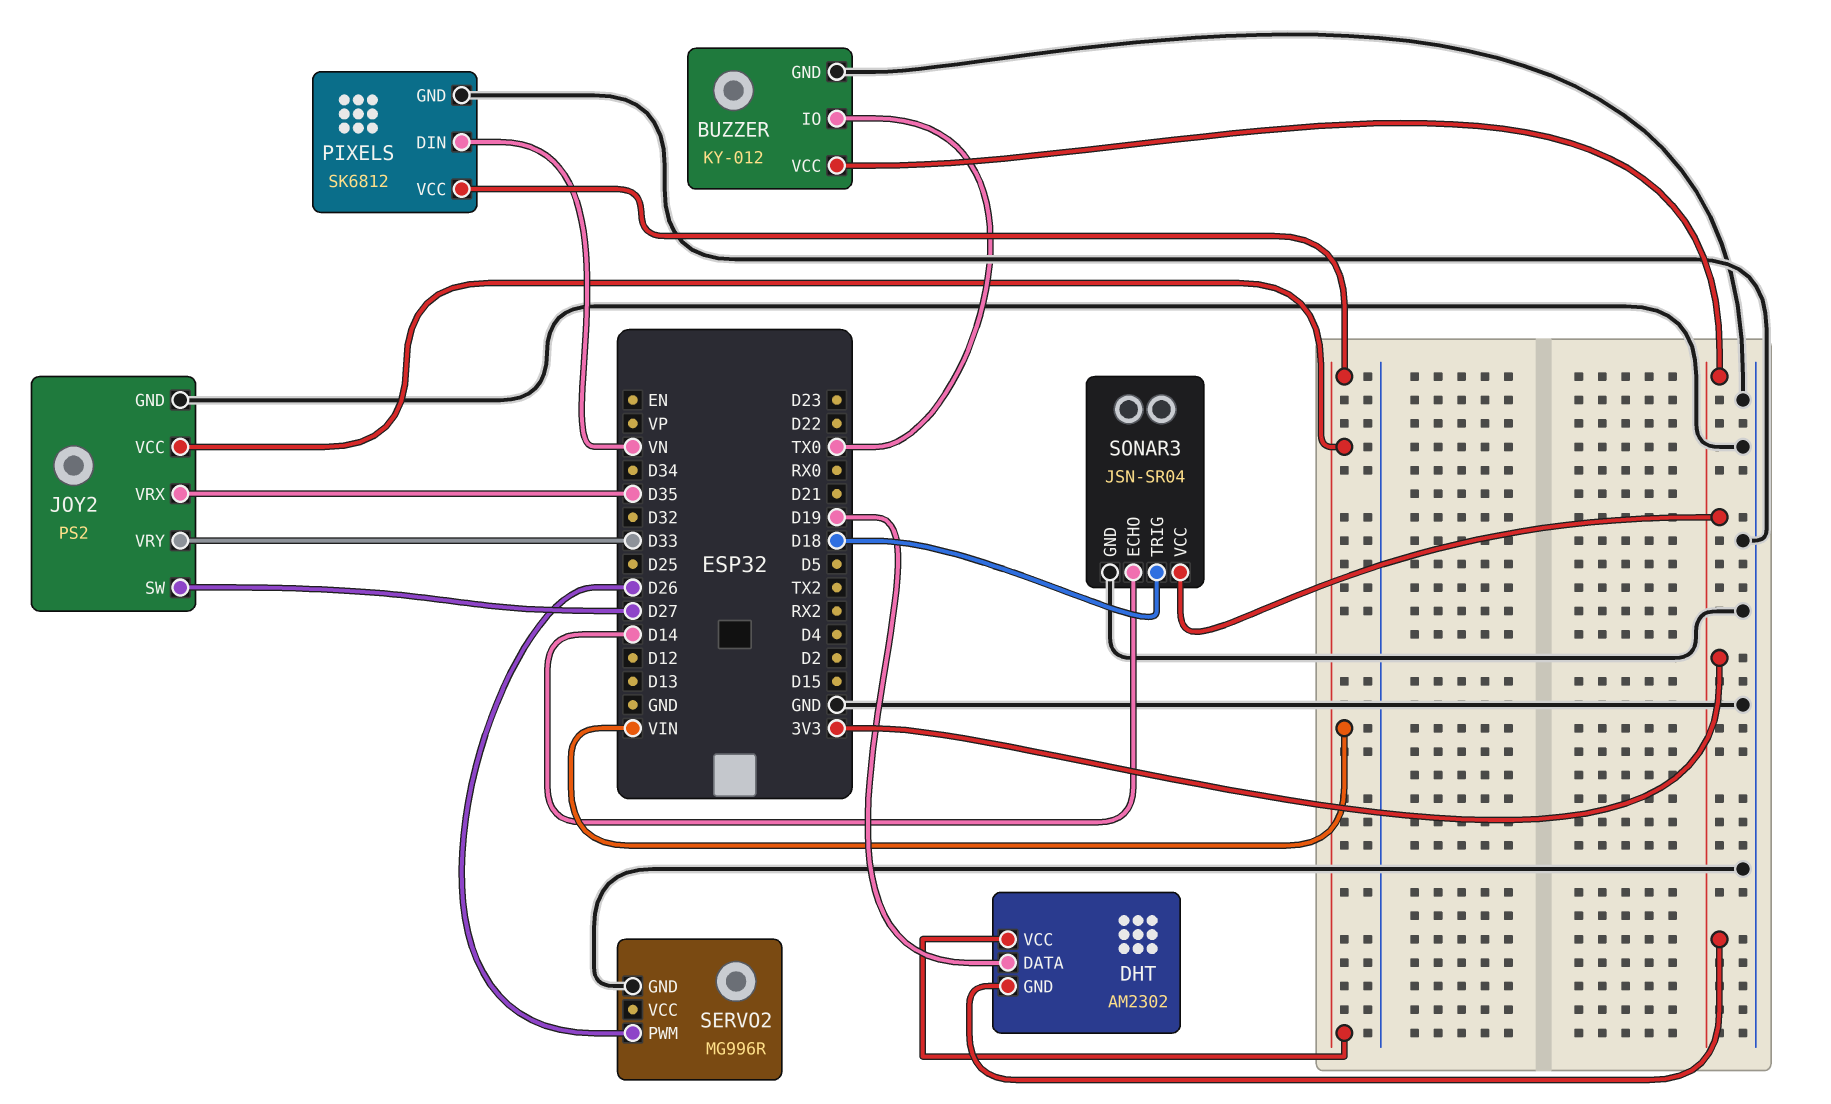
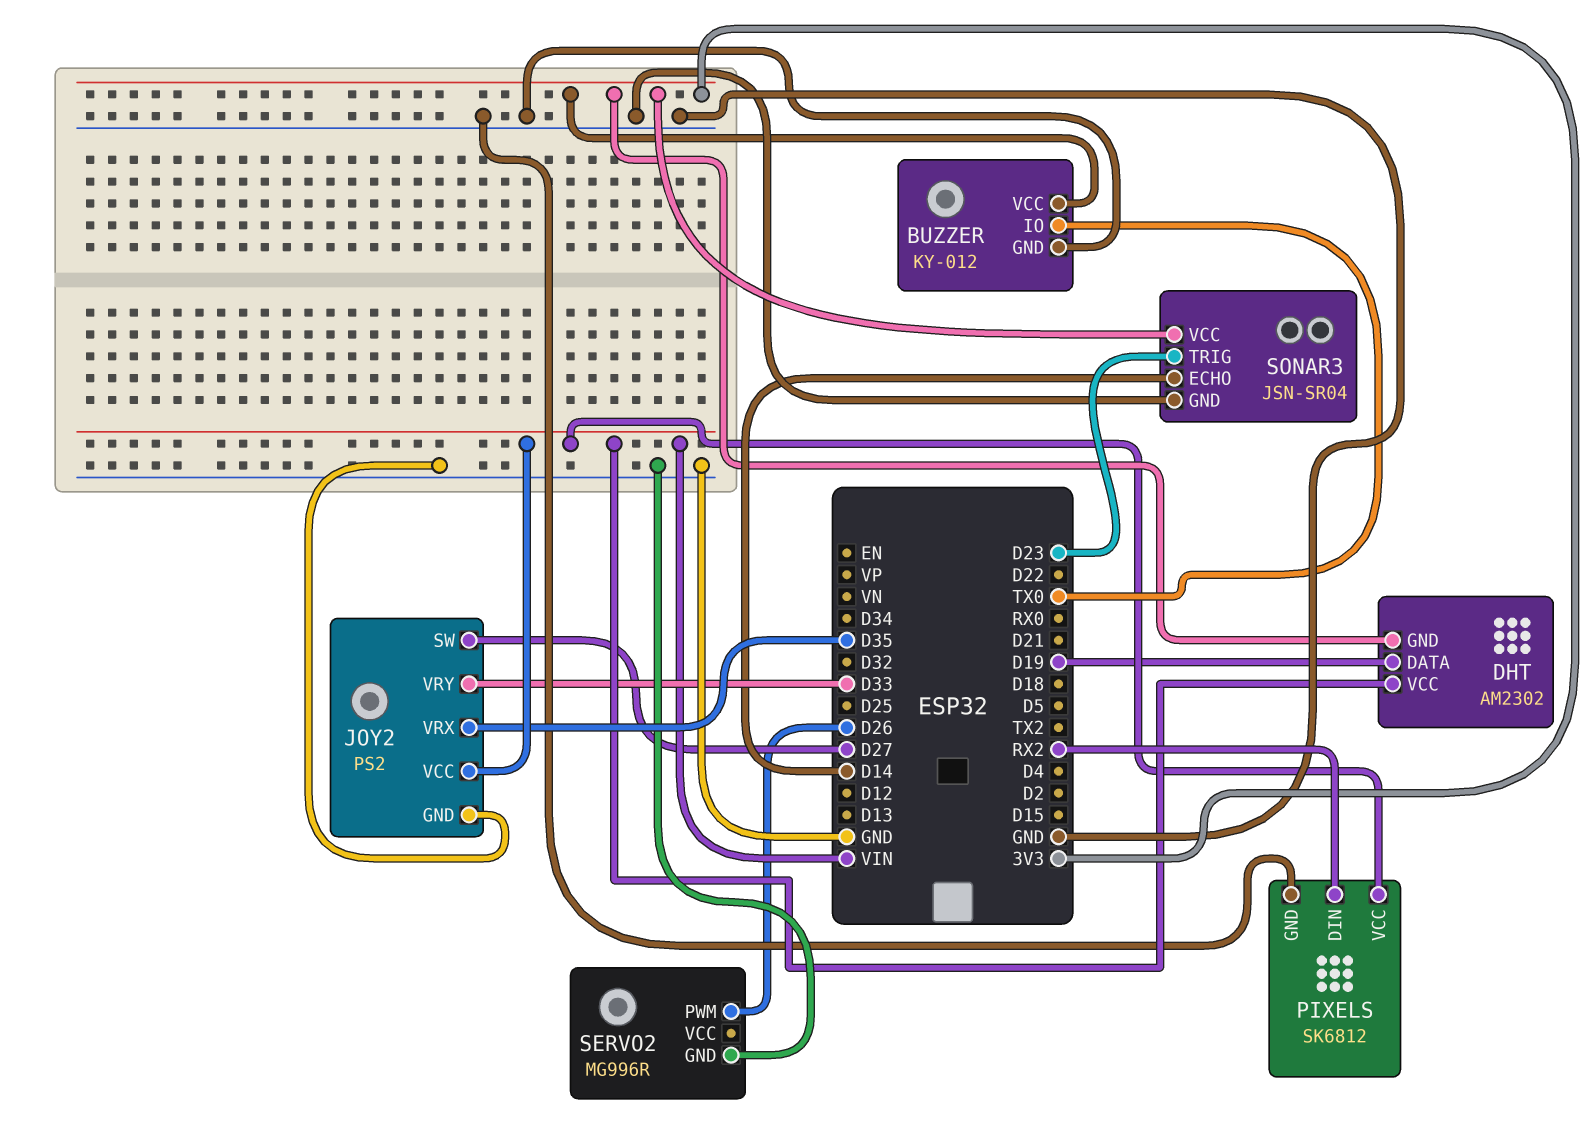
PIXELS pin DIN: VN -> RX2
SONAR3 pin TRIG: D18 -> D23

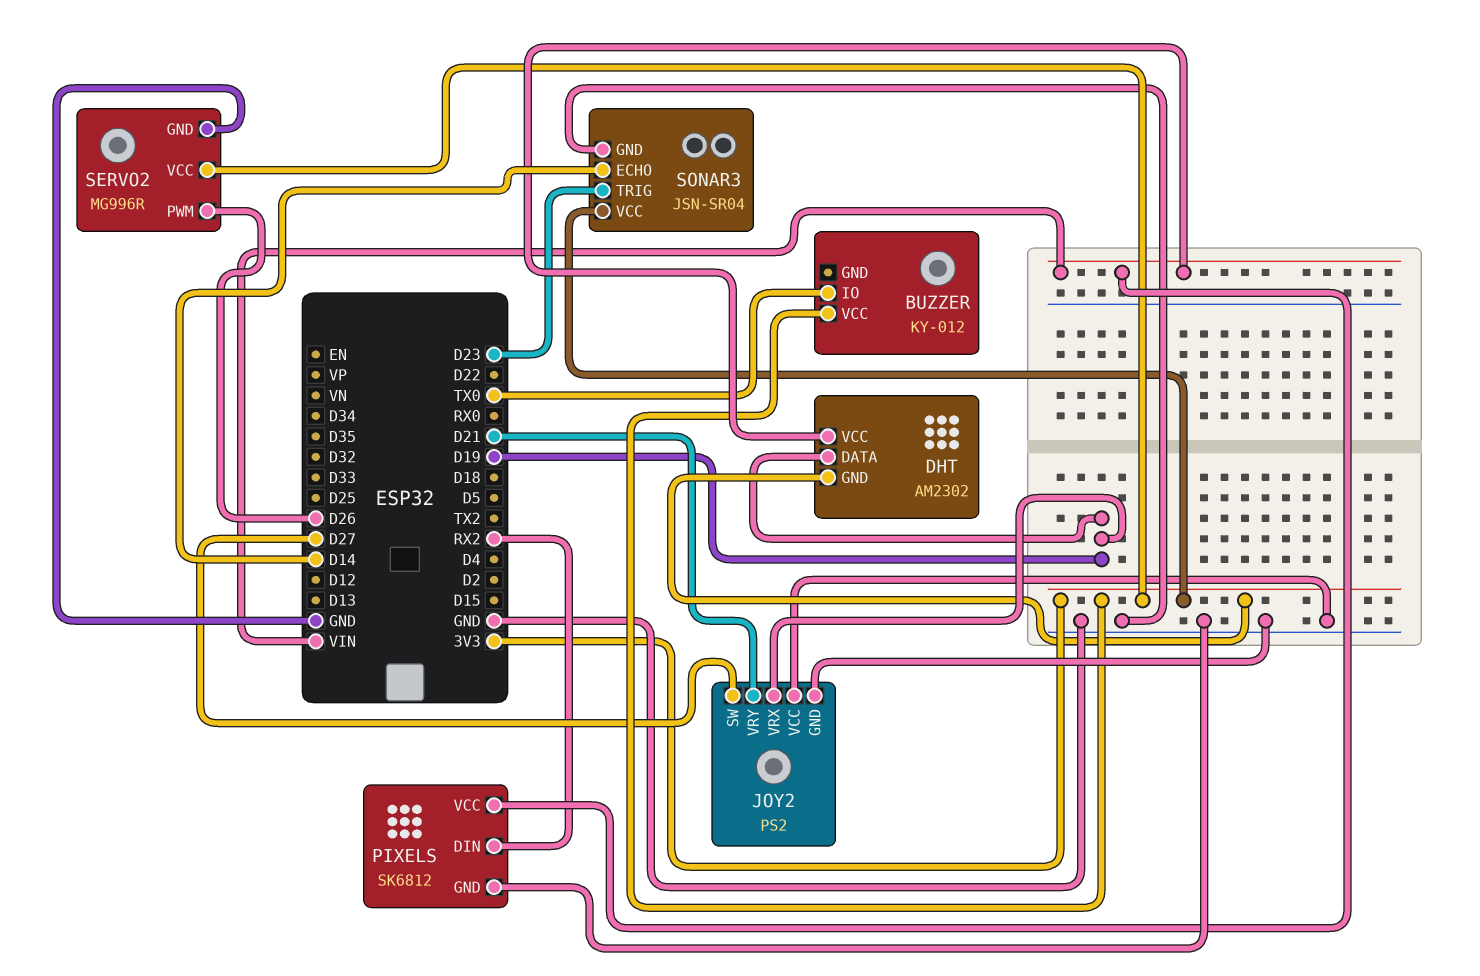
BUZZER pin GND: GND -> none
JOY2 pin VCC: VIN -> GND
JOY2 pin VRX: D35 -> D19
JOY2 pin VRY: D33 -> D21
SERVO2 pin VCC: none -> 3V3

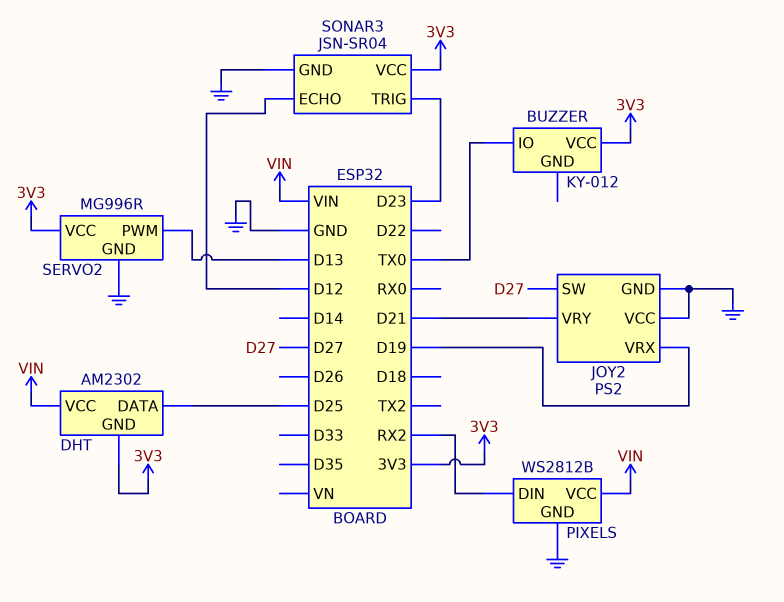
DHT pin DATA: D19 -> D25
PIXELS: SK6812 -> WS2812B
SERVO2 pin PWM: D26 -> D13
SONAR3 pin ECHO: D14 -> D12

